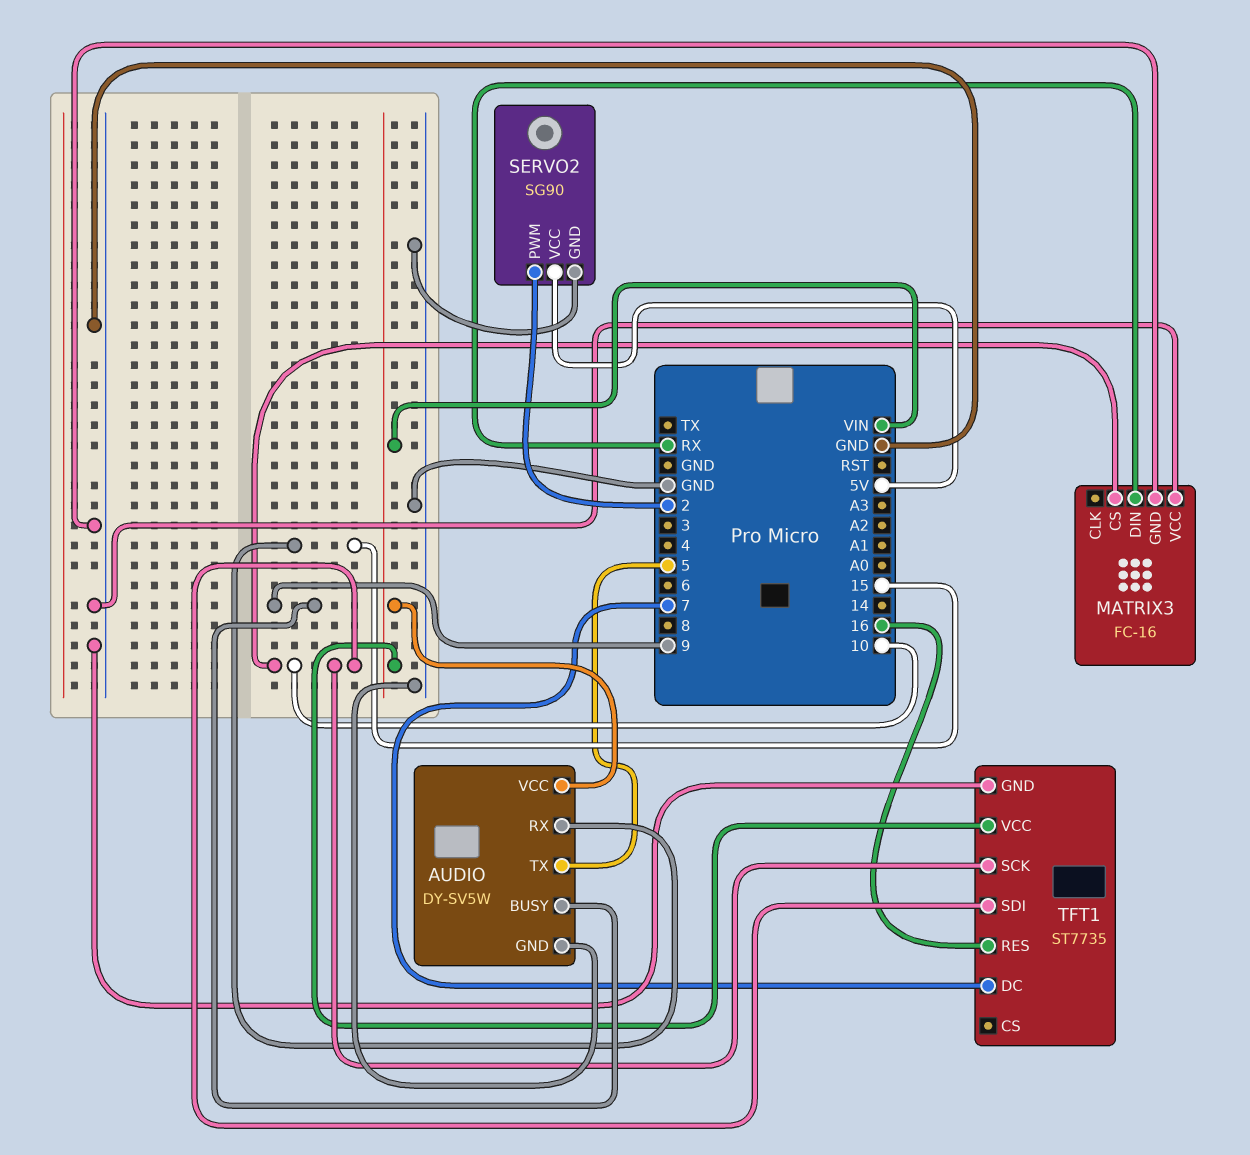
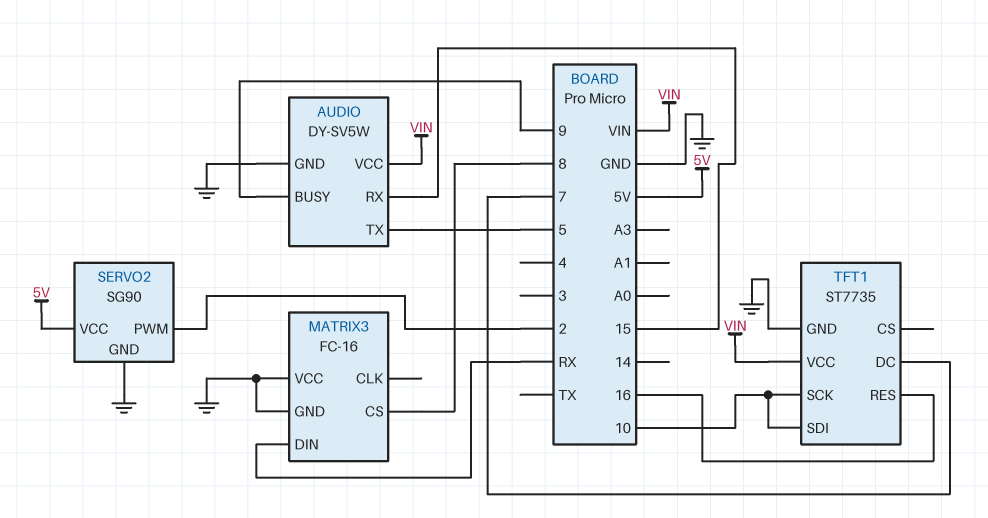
MATRIX3 pin CS: 10 -> 8

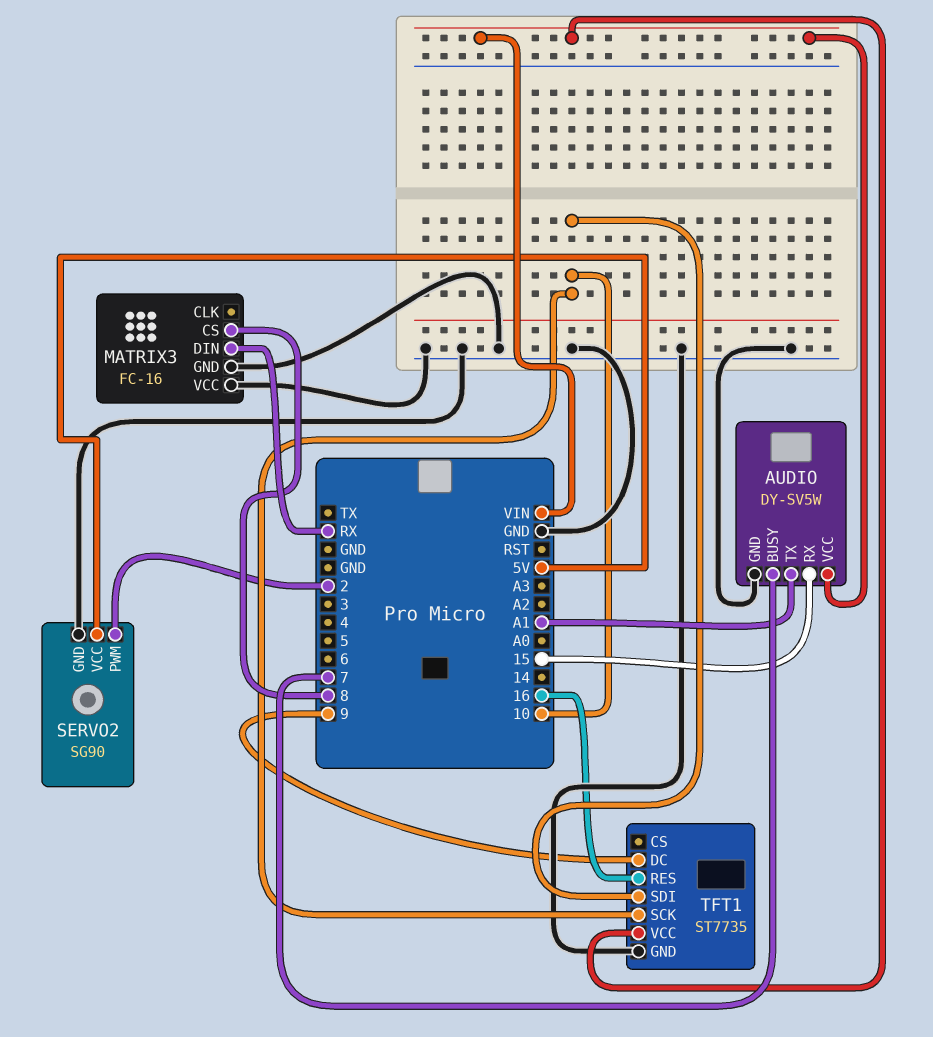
AUDIO pin BUSY: 9 -> 7
AUDIO pin TX: 5 -> A1
TFT1 pin DC: 7 -> 9

